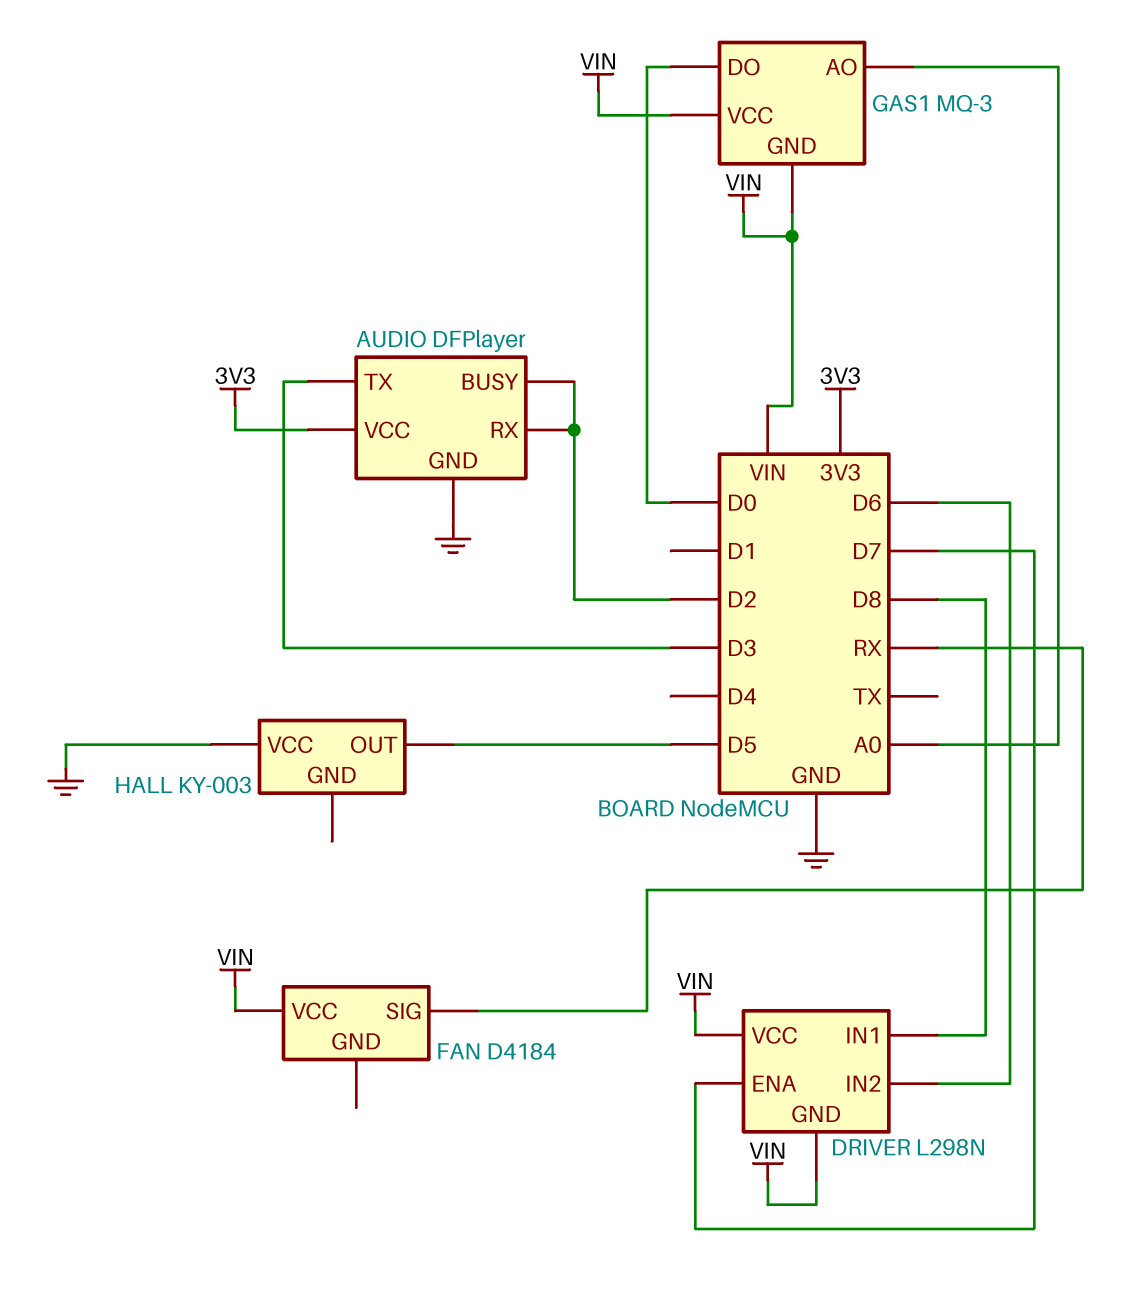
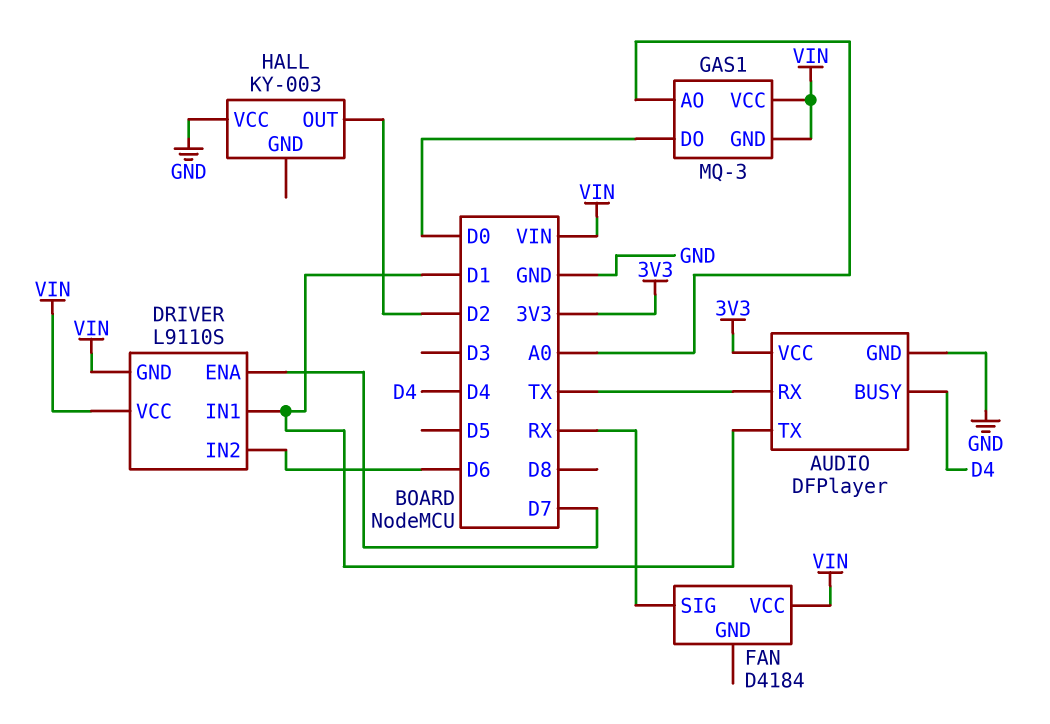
AUDIO pin BUSY: D2 -> D4
AUDIO pin RX: D2 -> TX
AUDIO pin TX: D3 -> D1
DRIVER: L298N -> L9110S
DRIVER pin IN1: D8 -> D1
HALL pin OUT: D5 -> D2

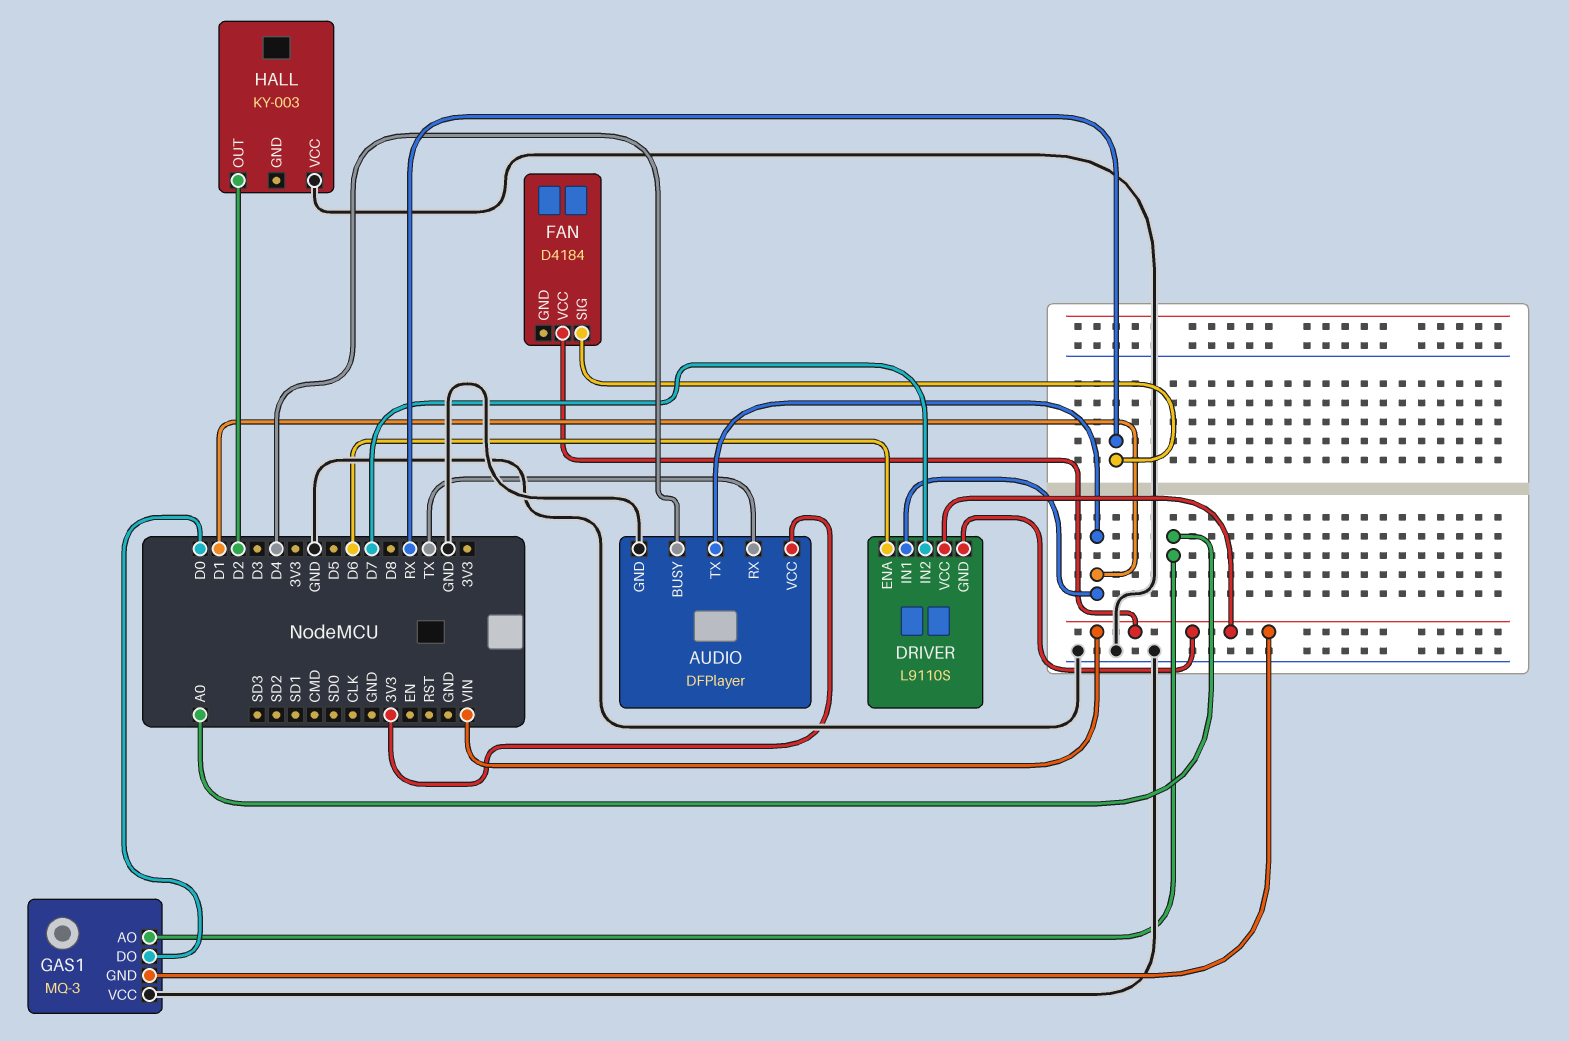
DRIVER pin ENA: D7 -> D6
DRIVER pin IN2: D6 -> D7
GAS1 pin VCC: VIN -> GND

